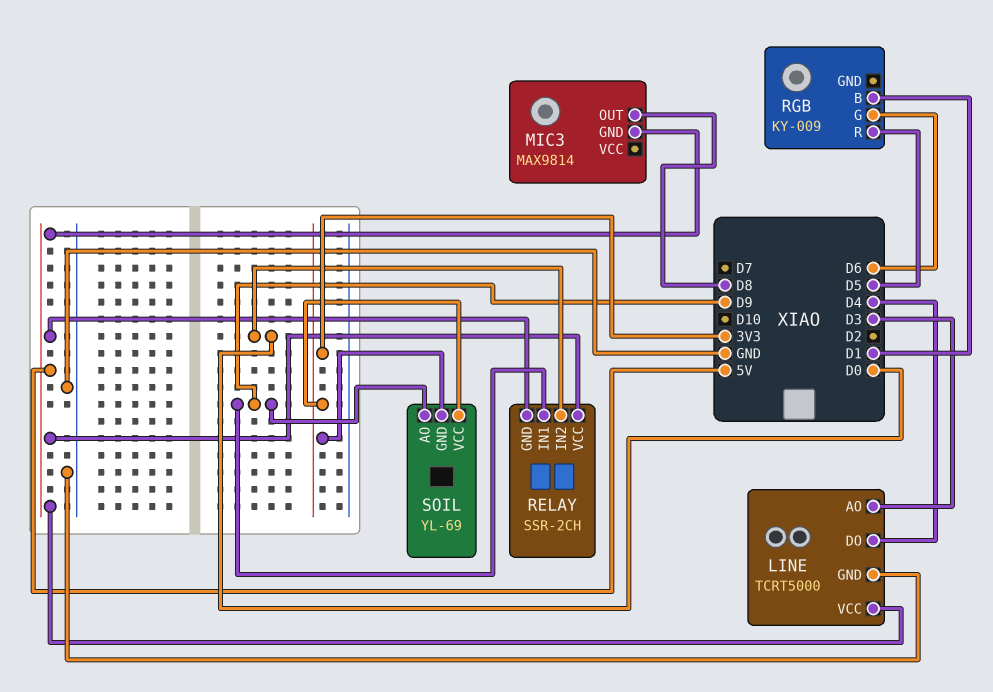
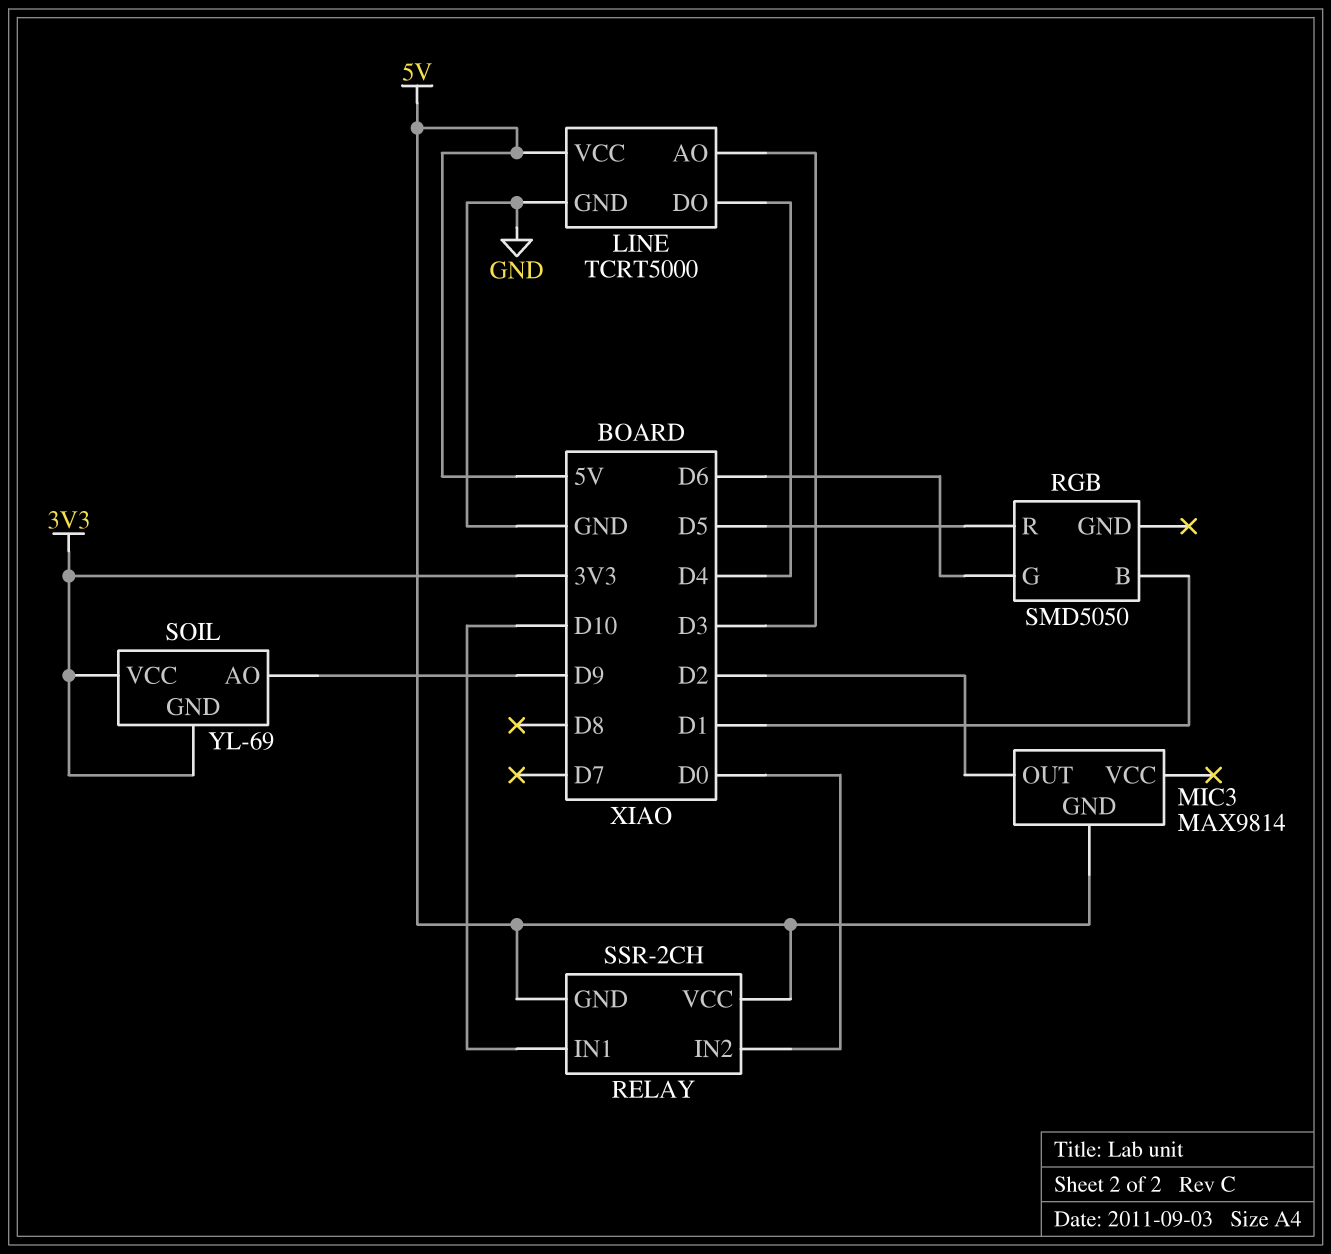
MIC3 pin OUT: D8 -> D2
RELAY pin IN1: D9 -> D10
RGB: KY-009 -> SMD5050

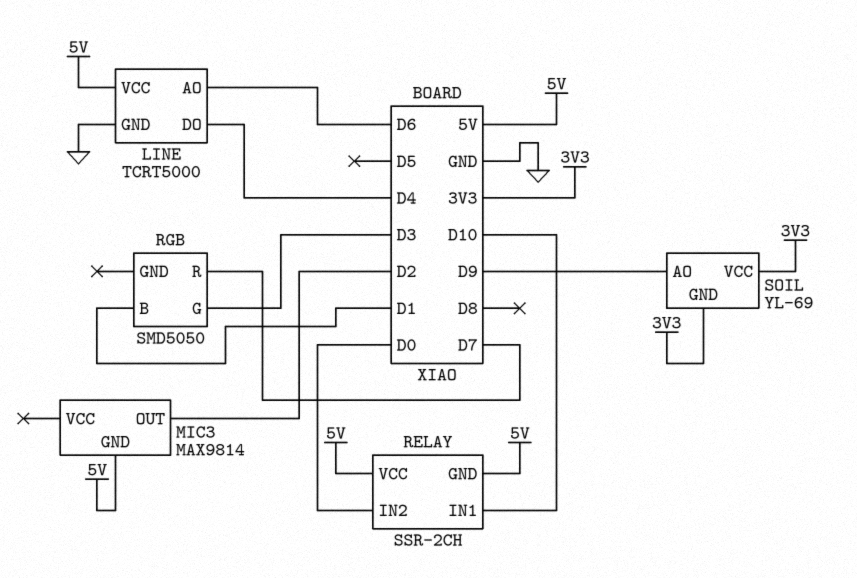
LINE pin AO: D3 -> D6
RGB pin G: D6 -> D3
RGB pin R: D5 -> D7

